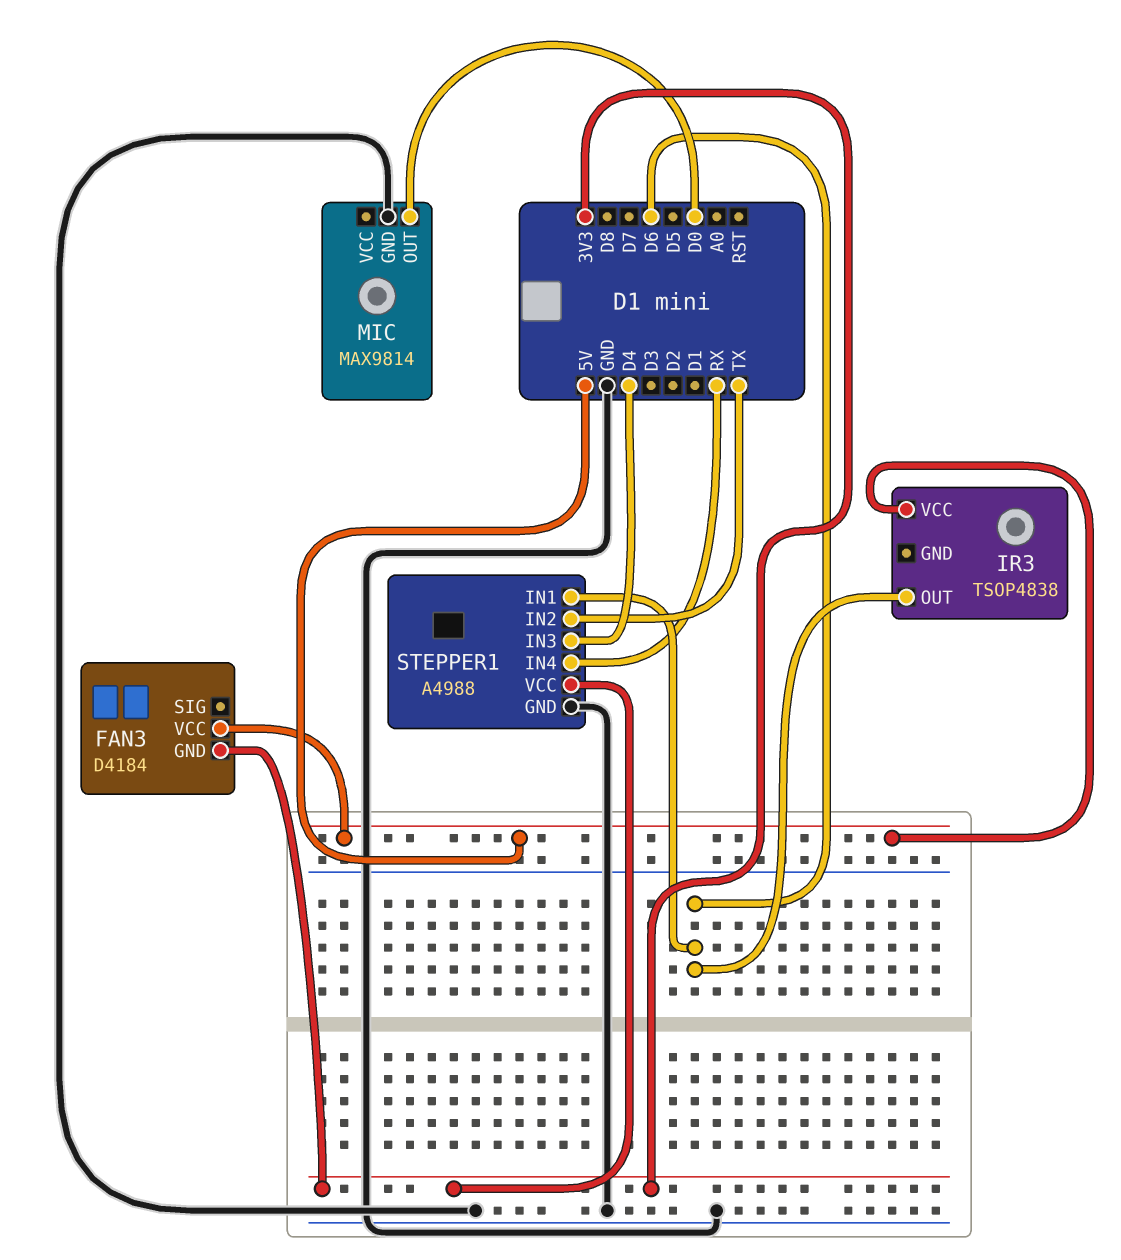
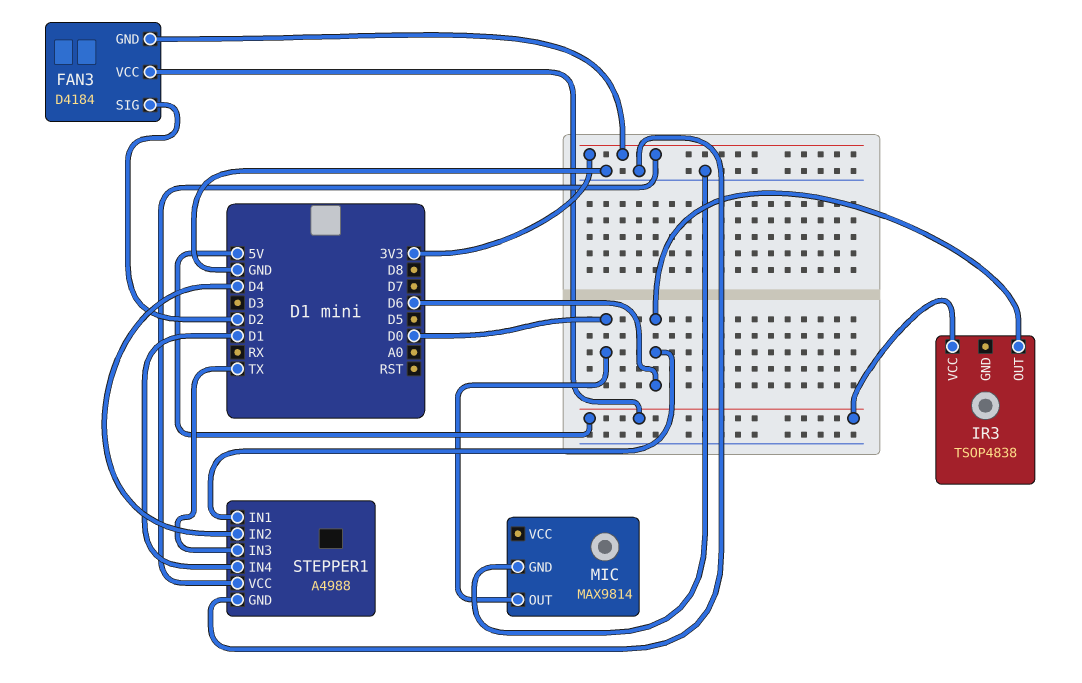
FAN3 pin SIG: none -> D2
STEPPER1 pin IN2: TX -> D4
STEPPER1 pin IN3: D4 -> TX
STEPPER1 pin IN4: RX -> D1

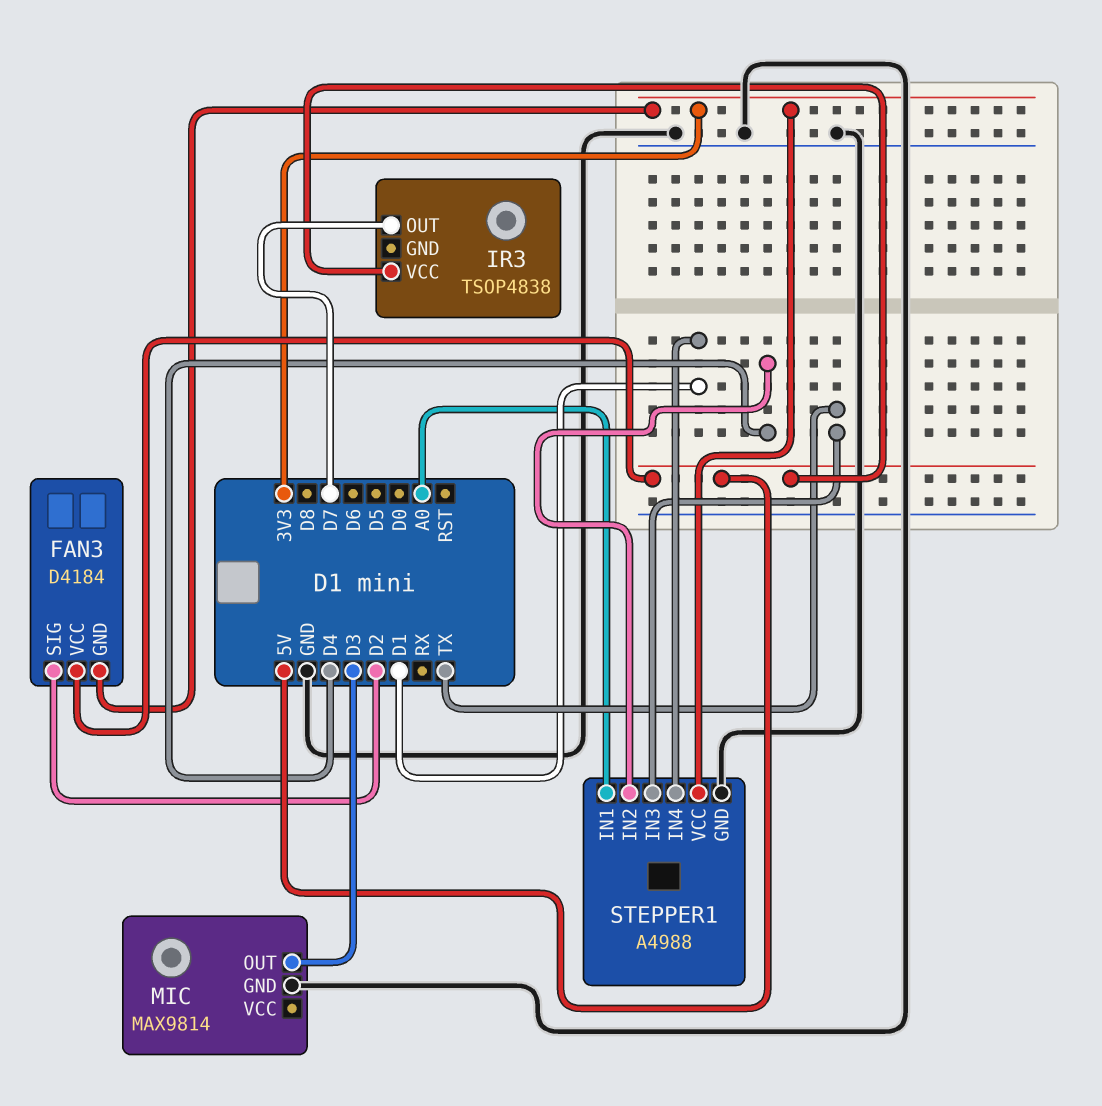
IR3 pin OUT: D6 -> D7
MIC pin OUT: D0 -> D3
STEPPER1 pin IN1: D6 -> A0

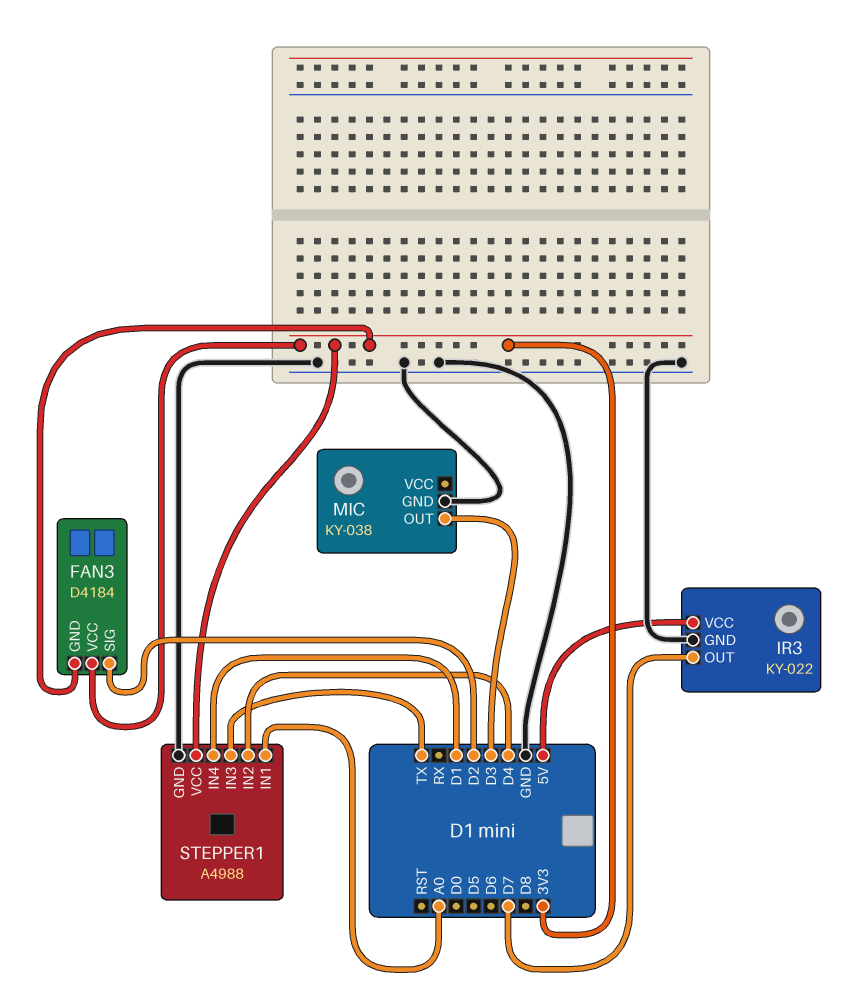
FAN3 pin VCC: 5V -> 3V3
IR3: TSOP4838 -> KY-022
IR3 pin GND: none -> GND
MIC: MAX9814 -> KY-038

